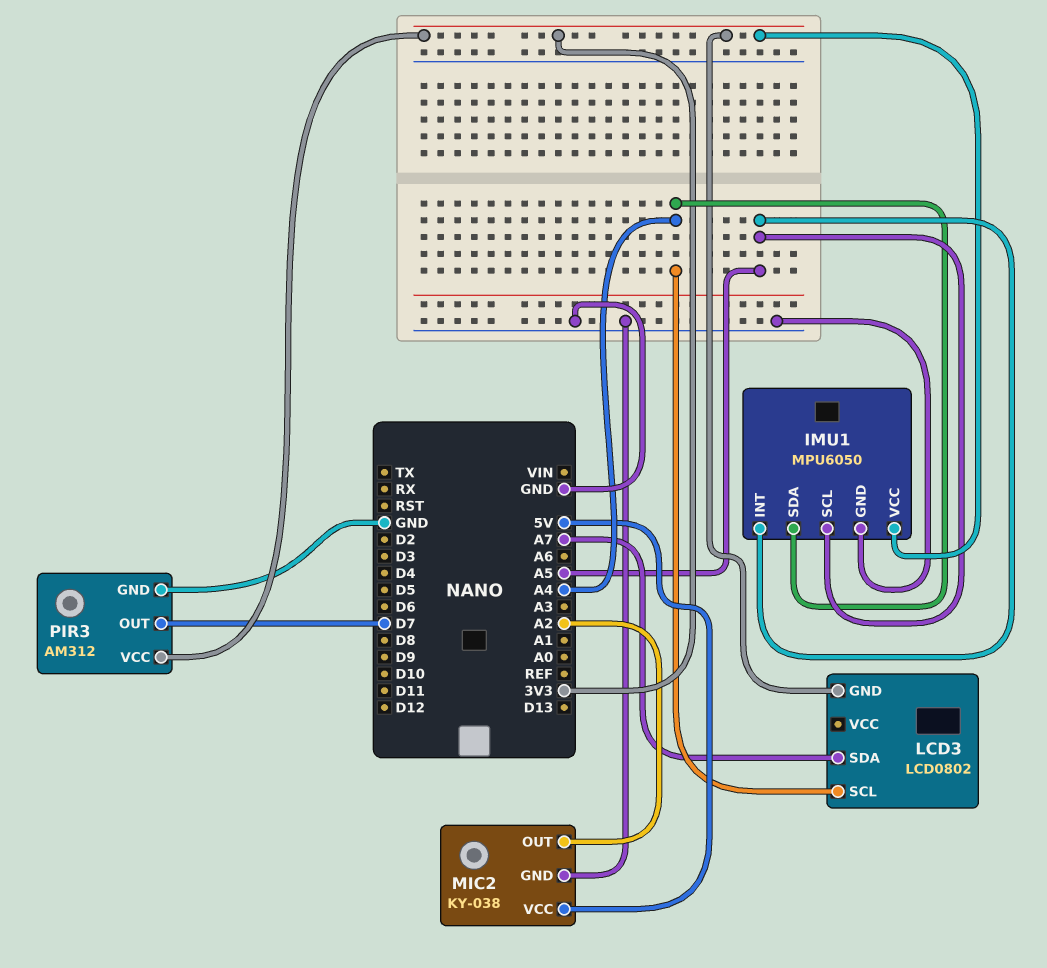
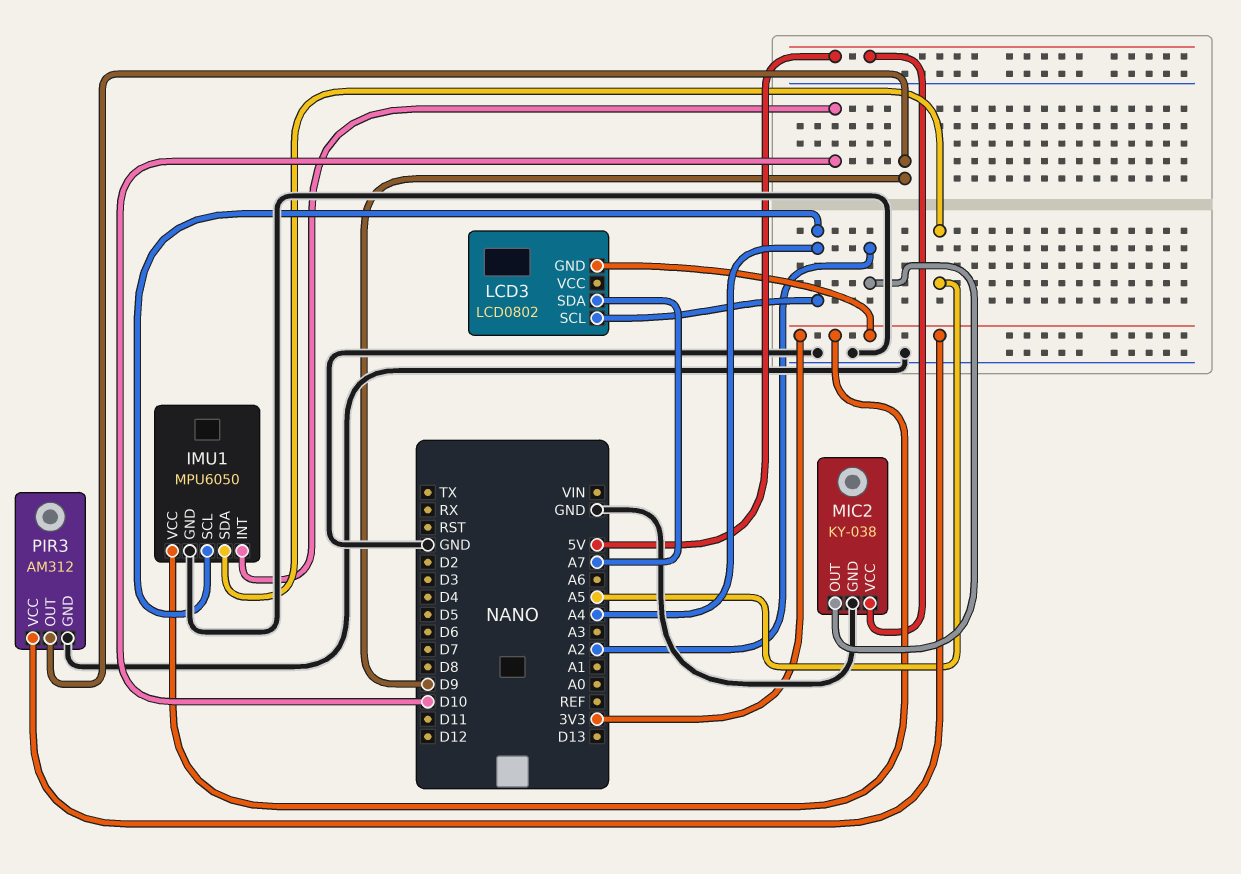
IMU1 pin INT: A5 -> D10
IMU1 pin SCL: A5 -> A4
IMU1 pin SDA: A4 -> A5
PIR3 pin OUT: D7 -> D9

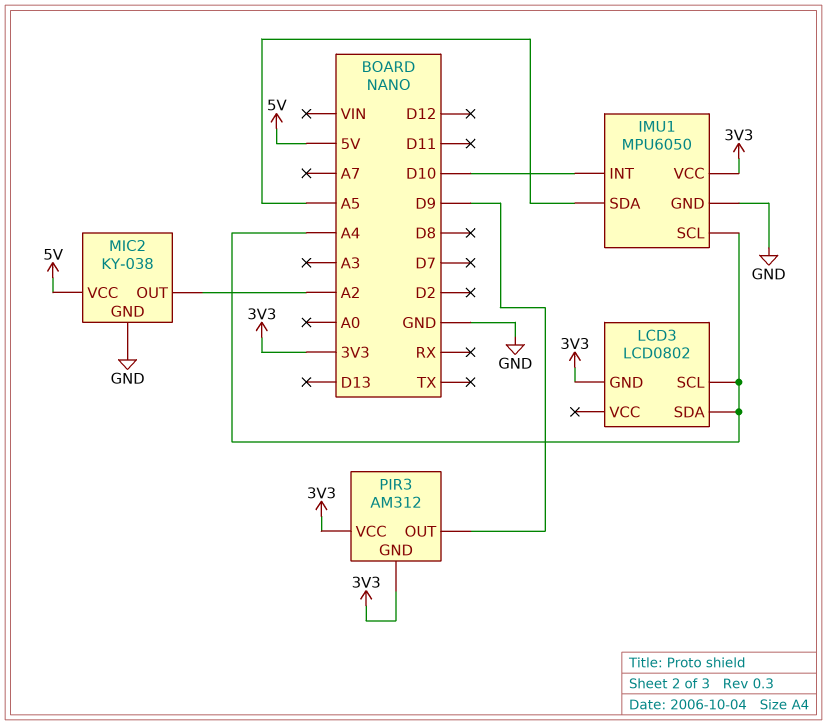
LCD3 pin SDA: A7 -> A4
PIR3 pin GND: GND -> 3V3

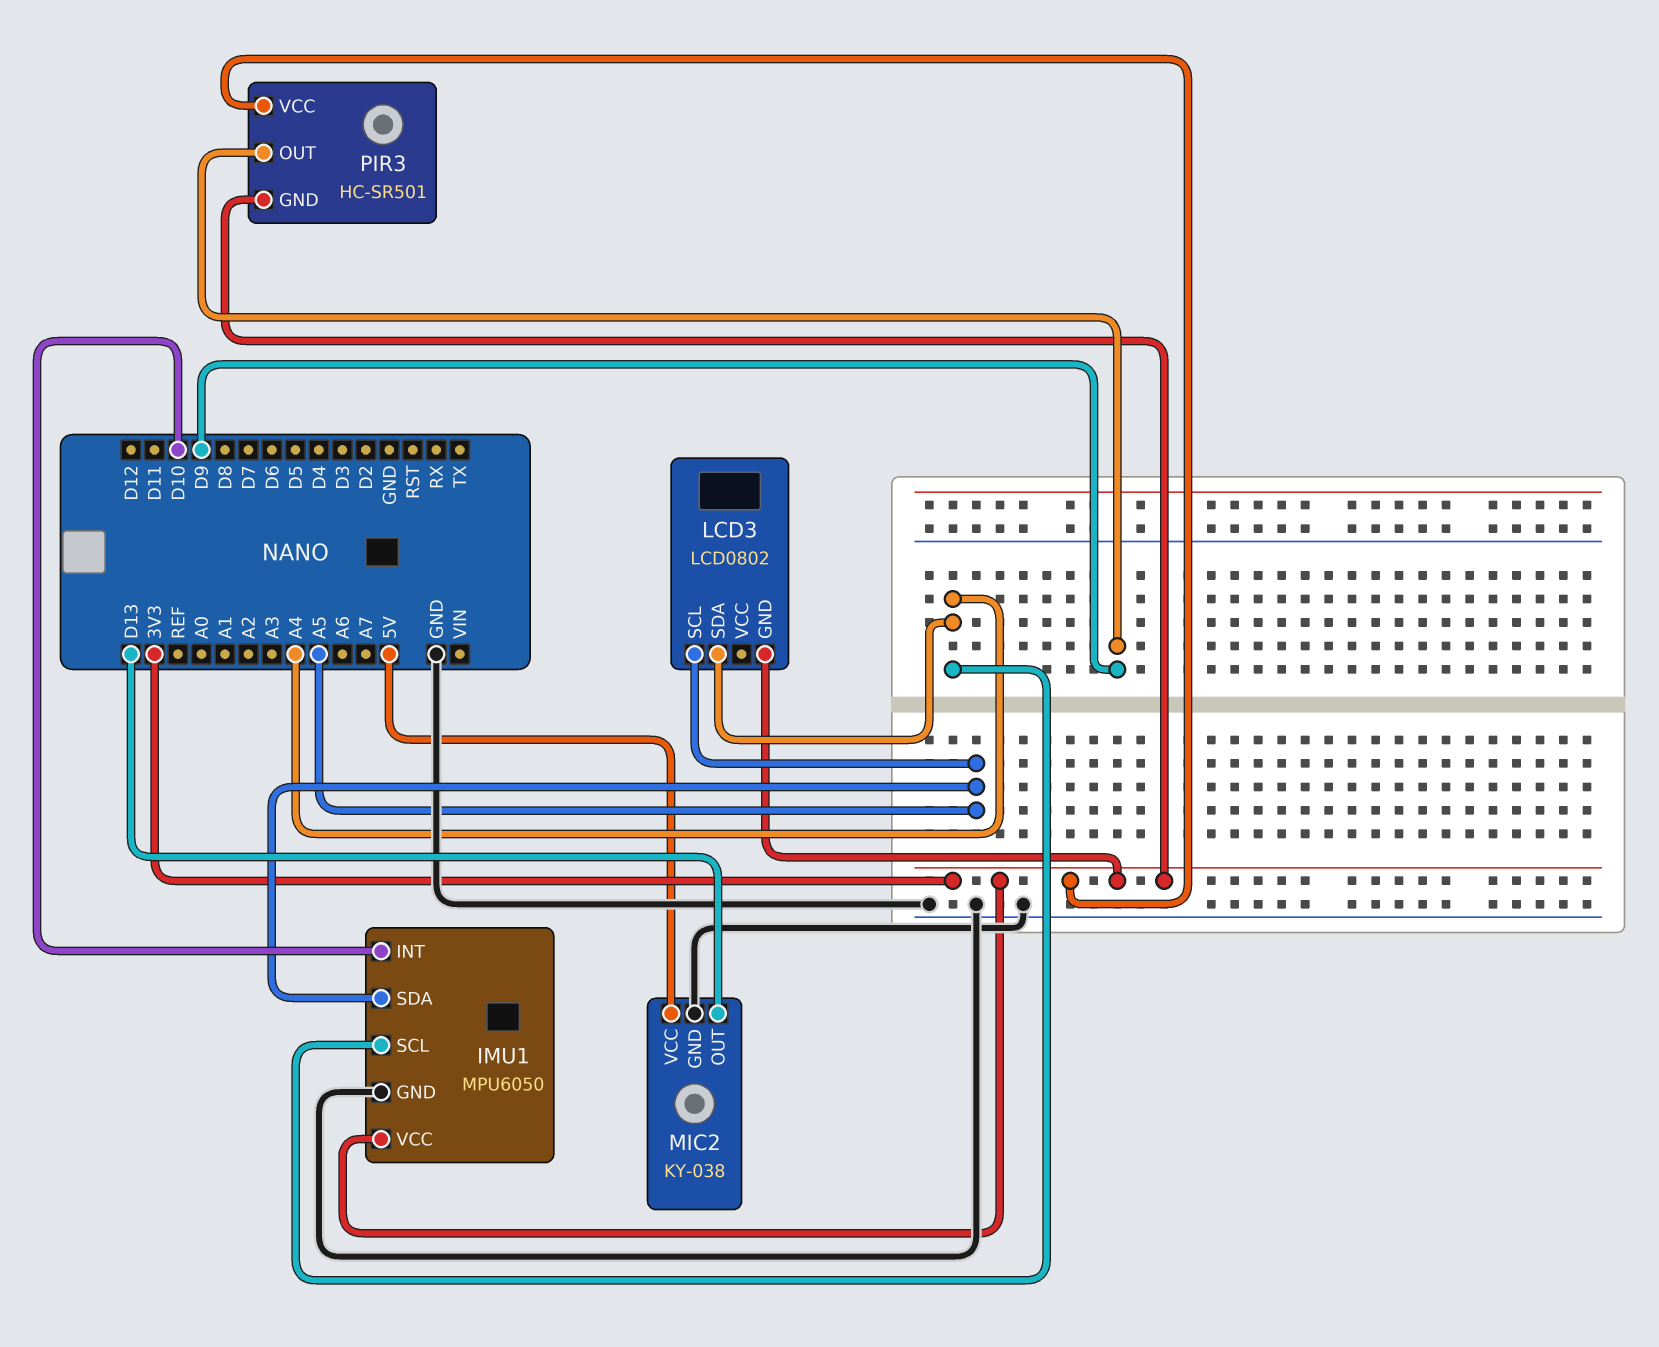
LCD3 pin SCL: A4 -> A5
MIC2 pin OUT: A2 -> D13
PIR3: AM312 -> HC-SR501

